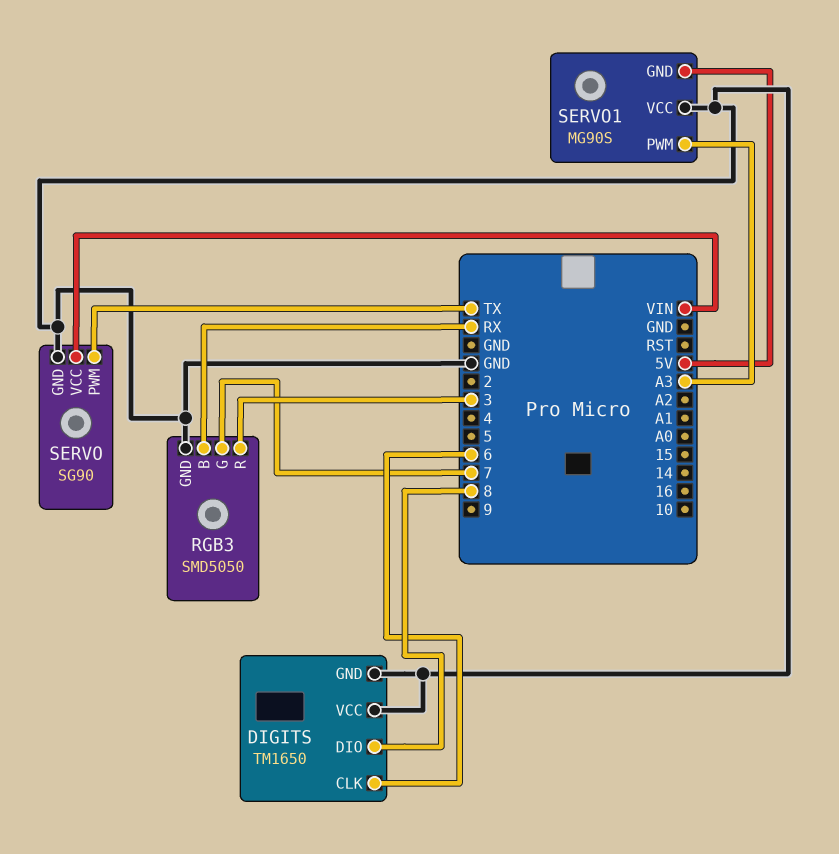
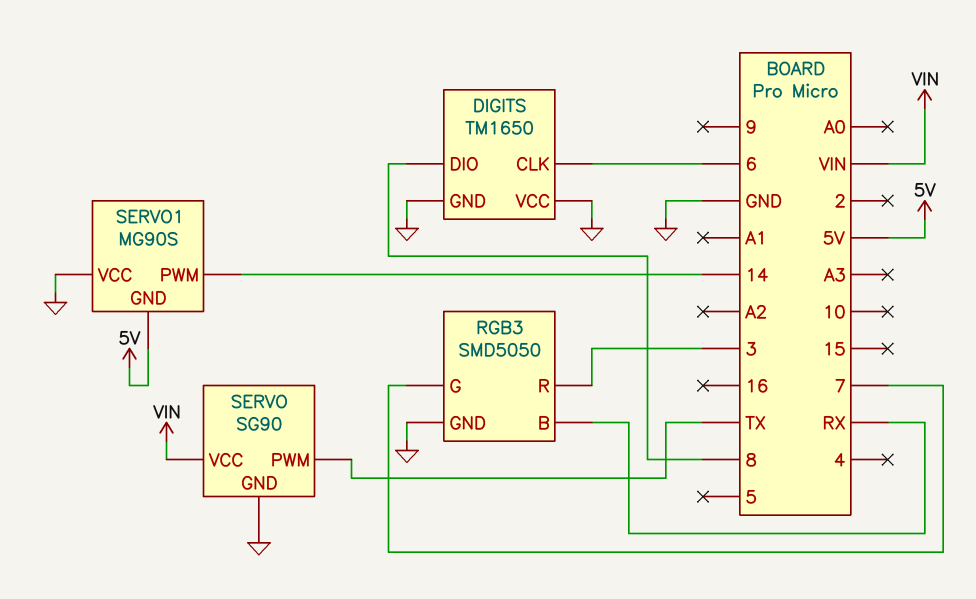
SERVO1 pin PWM: A3 -> 14

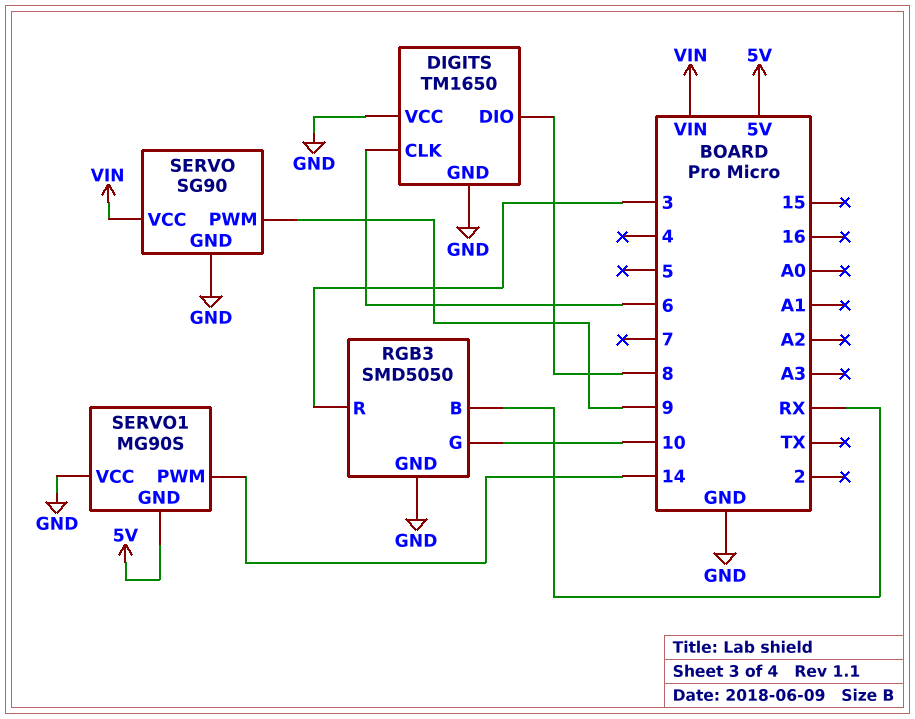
RGB3 pin G: 7 -> 10
SERVO pin PWM: TX -> 9

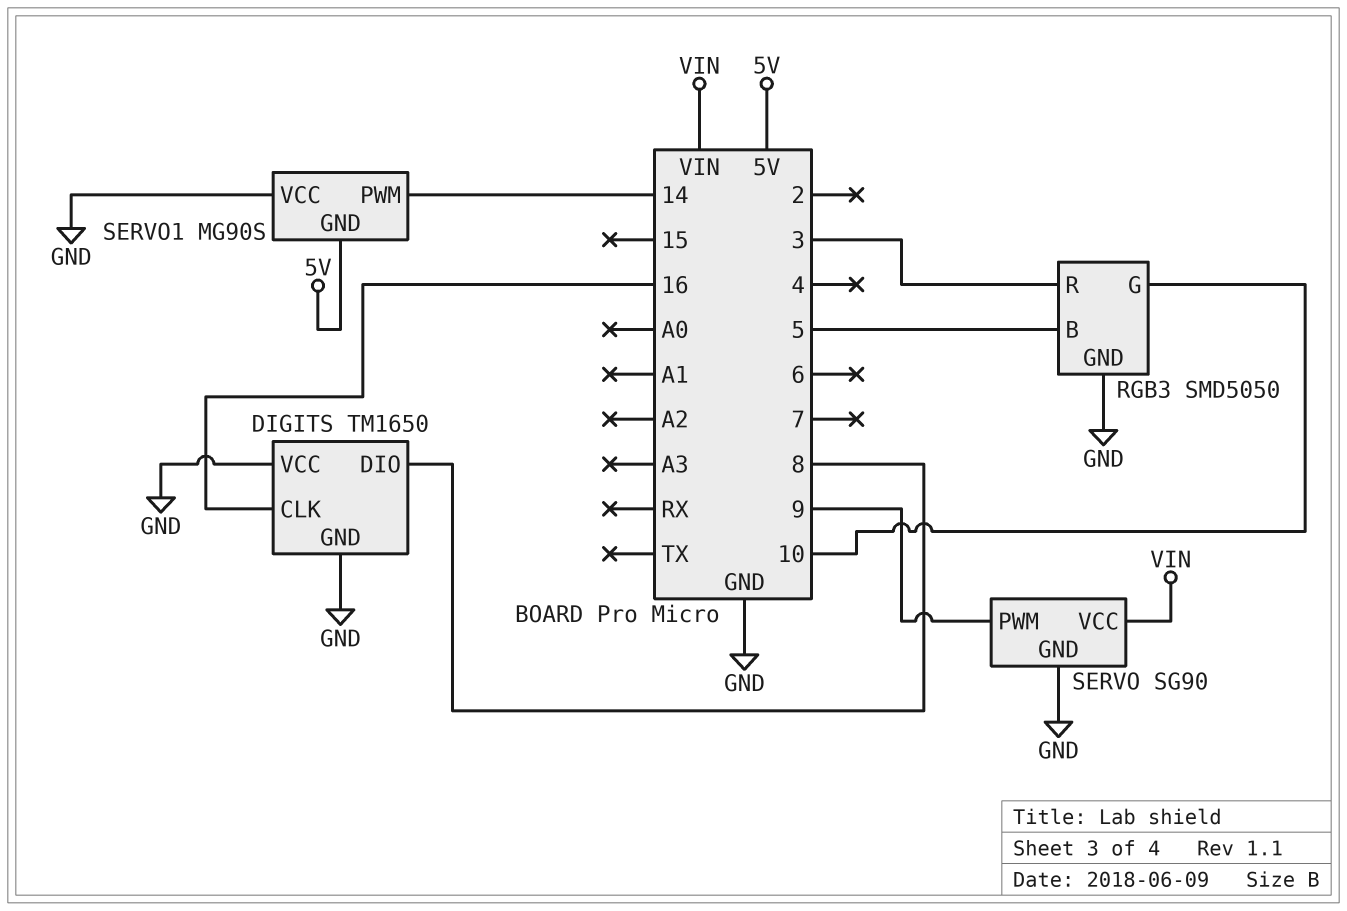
DIGITS pin CLK: 6 -> 16
RGB3 pin B: RX -> 5

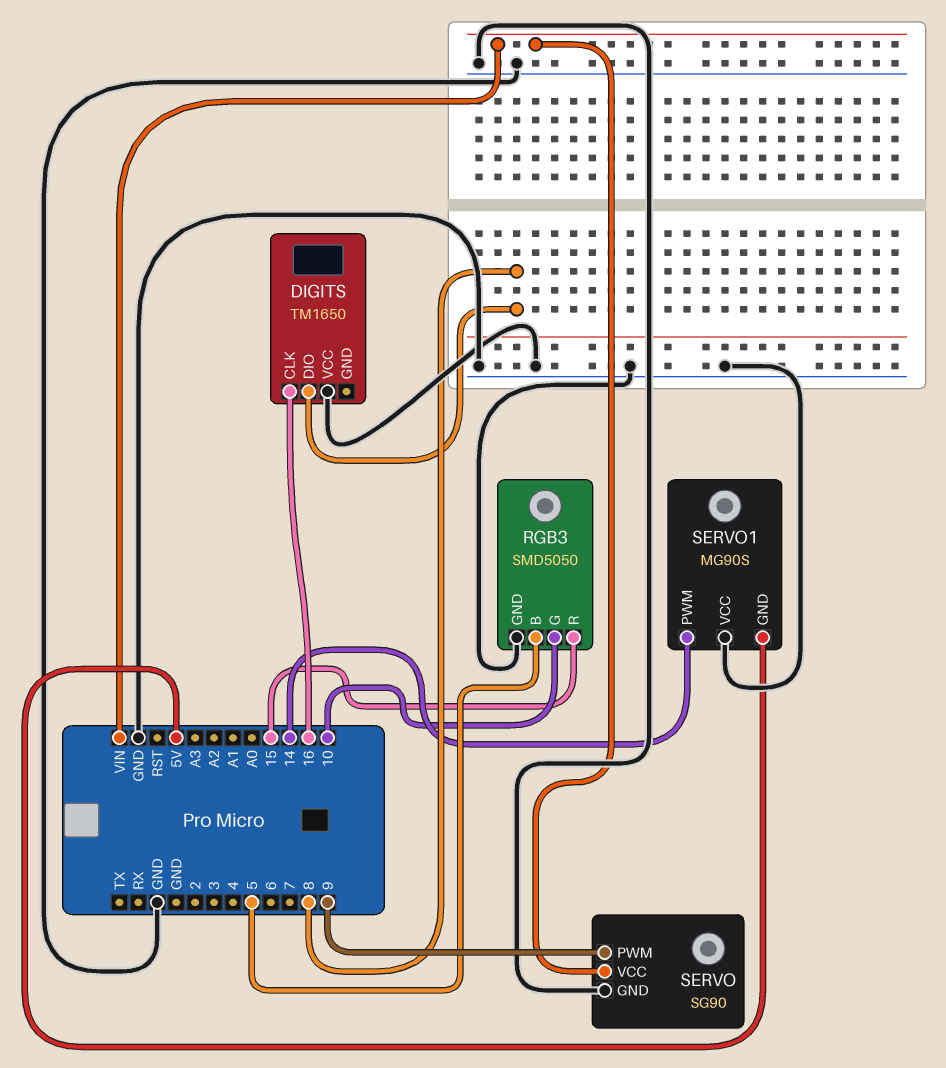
DIGITS pin GND: GND -> none
RGB3 pin R: 3 -> 15

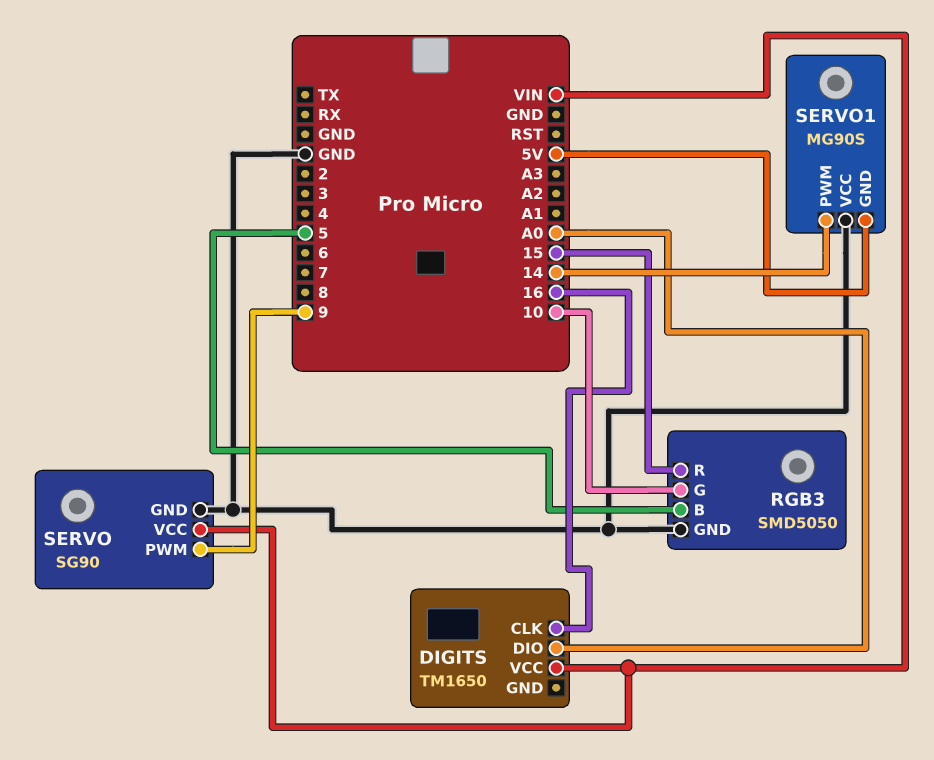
DIGITS pin DIO: 8 -> A0
DIGITS pin VCC: GND -> VIN

